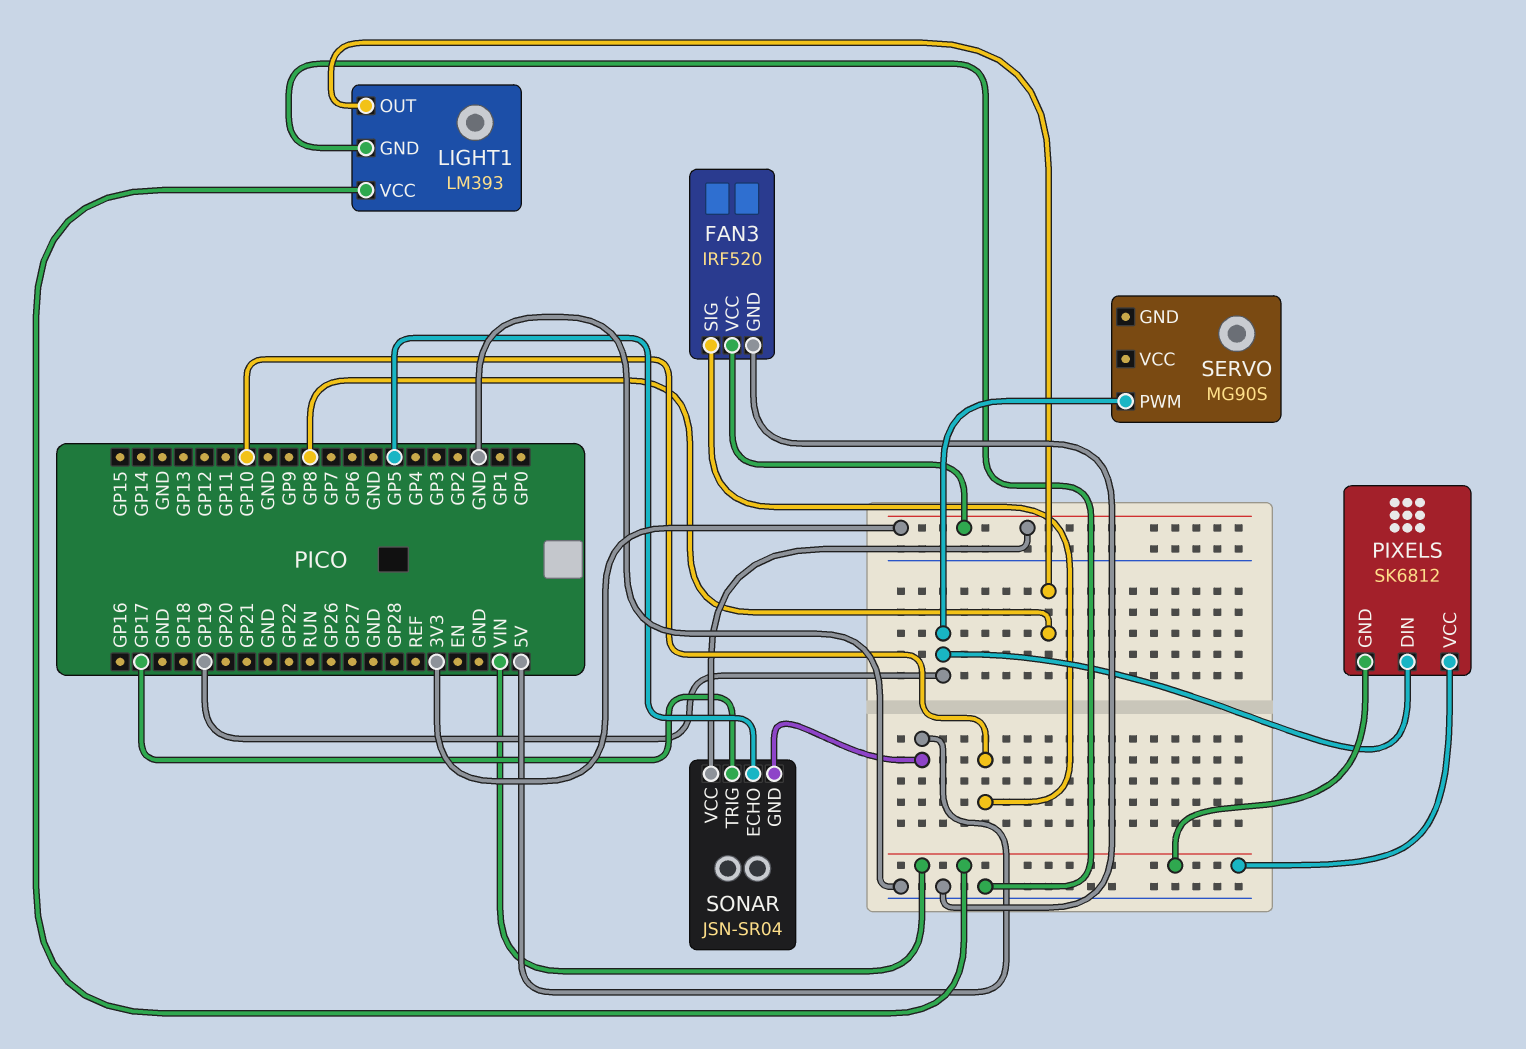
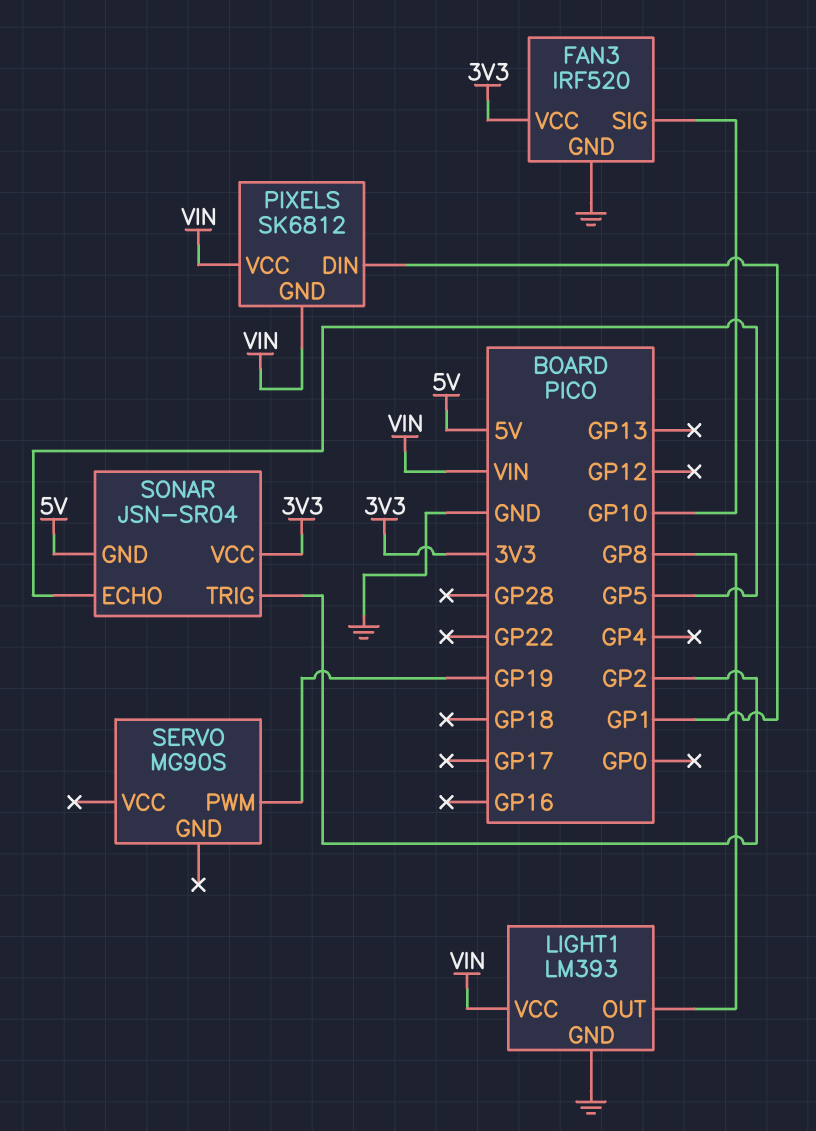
PIXELS pin DIN: GP19 -> GP1
SONAR pin TRIG: GP17 -> GP2

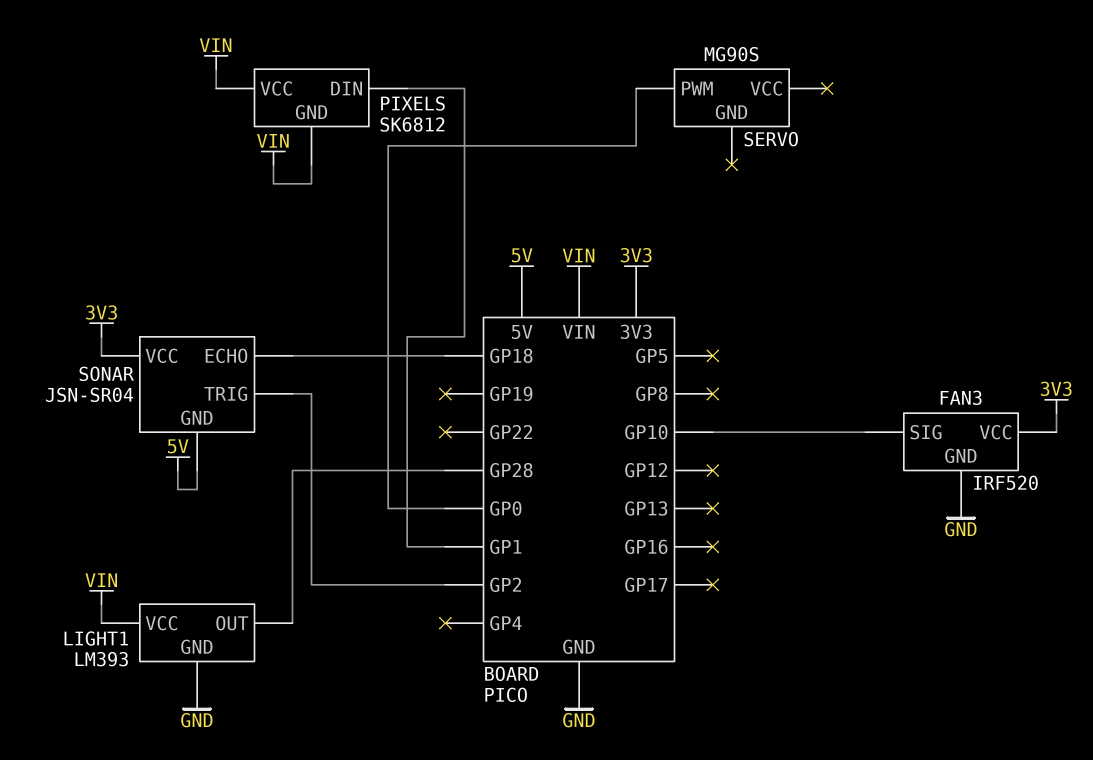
LIGHT1 pin OUT: GP8 -> GP28
SERVO pin PWM: GP19 -> GP0
SONAR pin ECHO: GP5 -> GP18

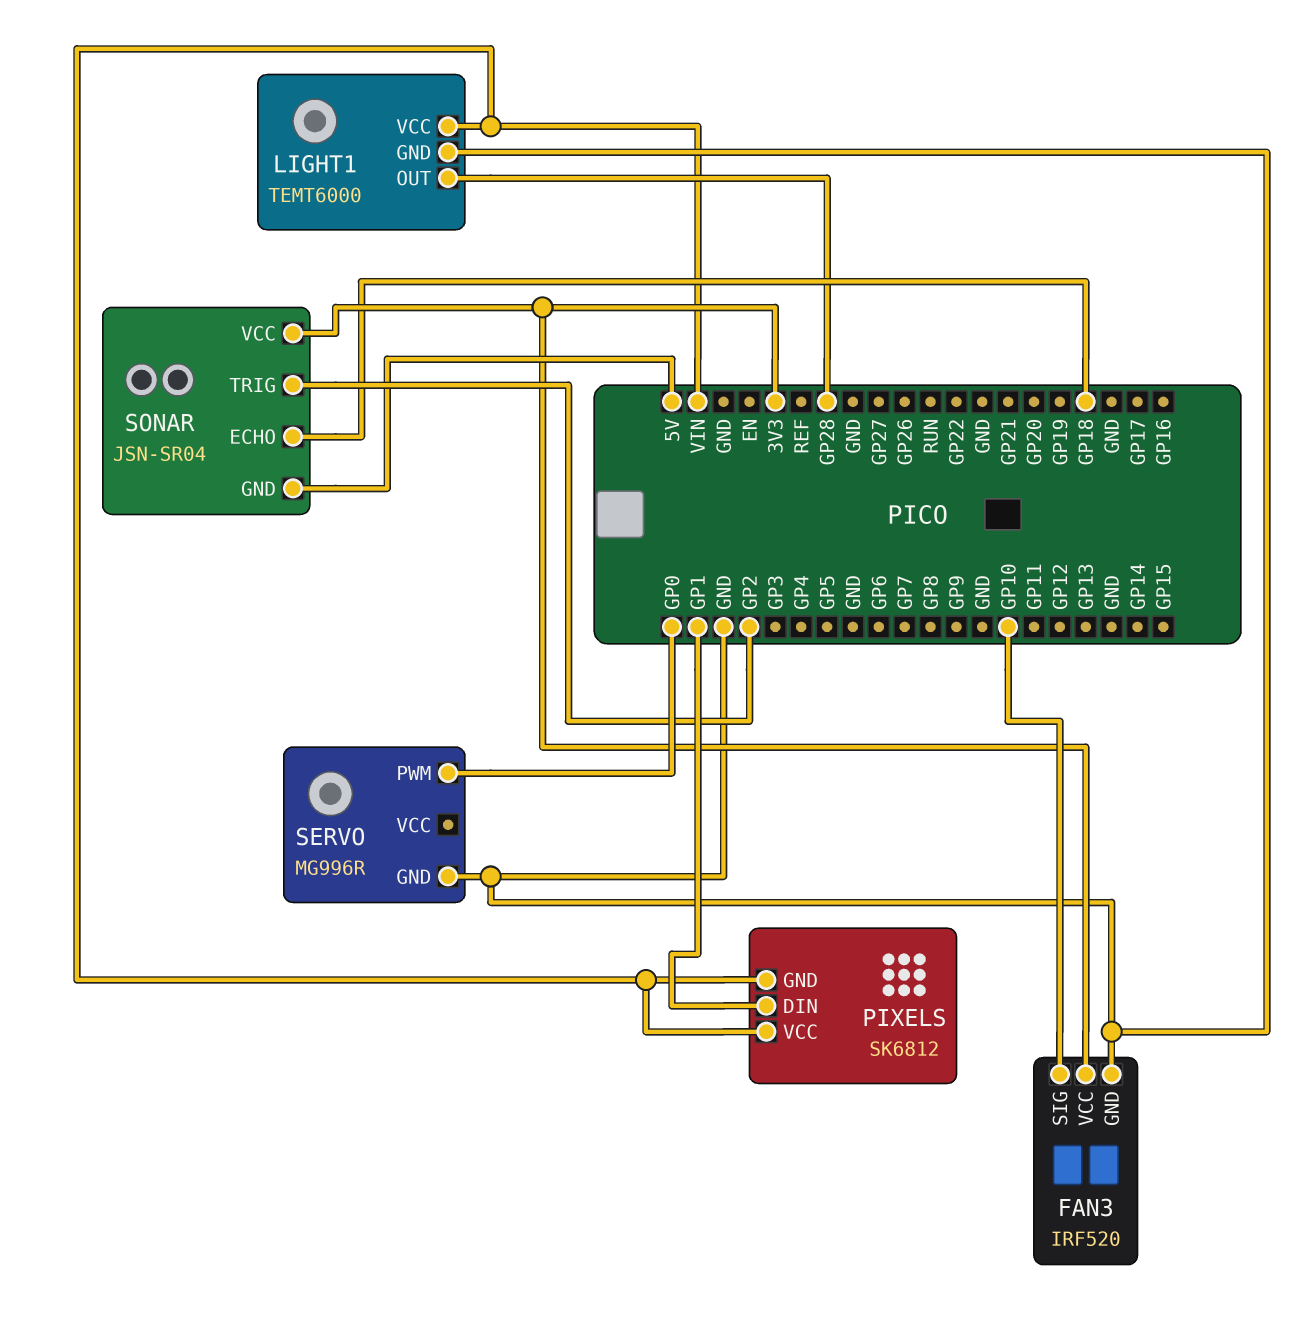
LIGHT1: LM393 -> TEMT6000
SERVO: MG90S -> MG996R
SERVO pin GND: none -> GND

